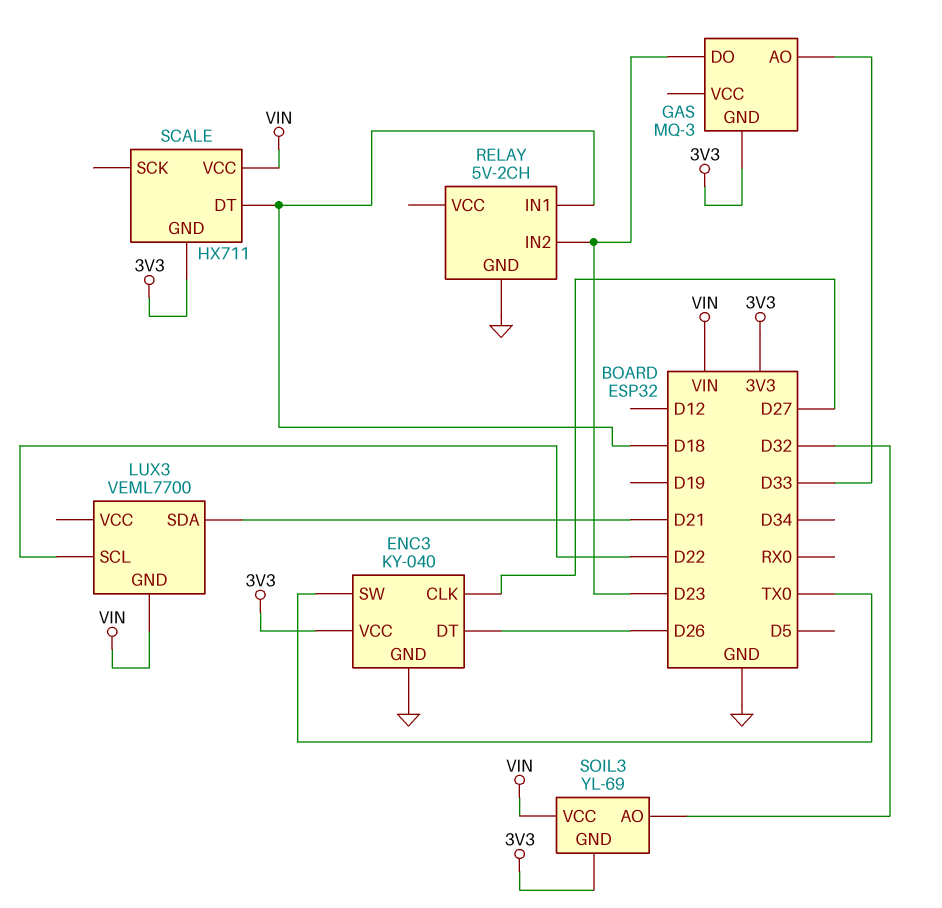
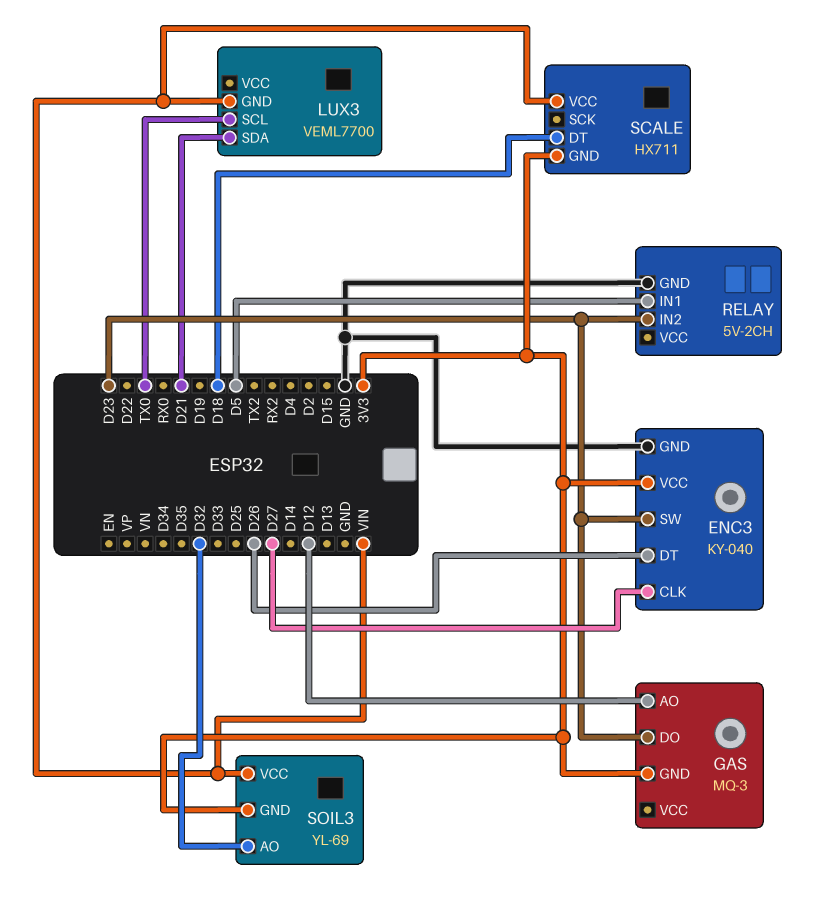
ENC3 pin SW: TX0 -> D23
GAS pin AO: D33 -> D12
LUX3 pin SCL: D22 -> TX0
RELAY pin IN1: D18 -> D5

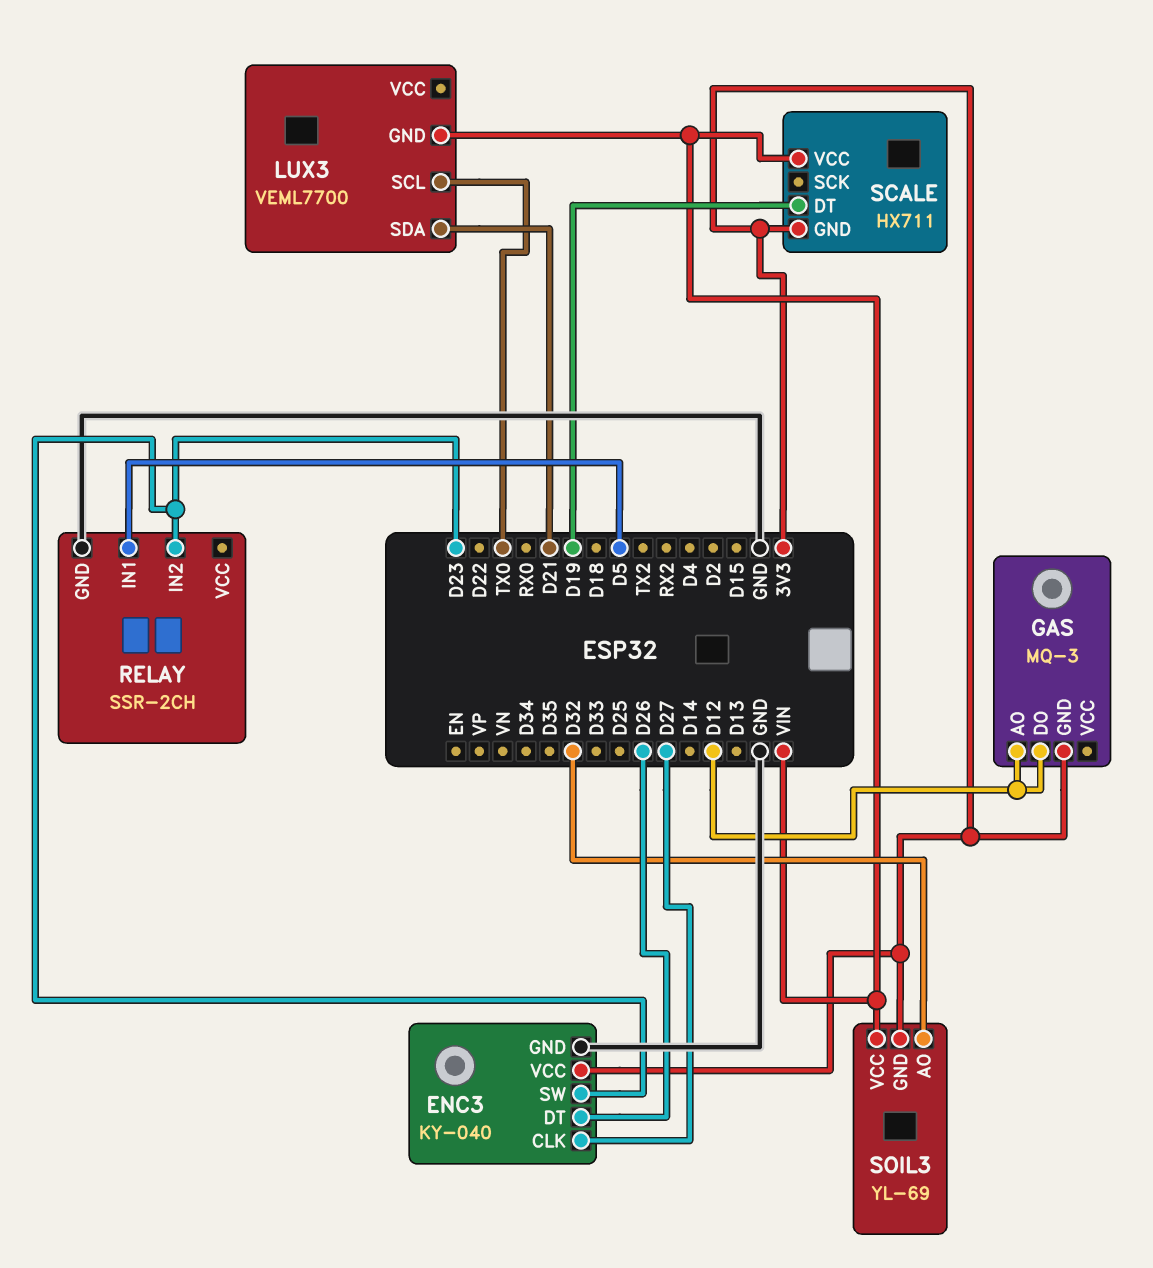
GAS pin DO: D23 -> D12
RELAY: 5V-2CH -> SSR-2CH
SCALE pin DT: D18 -> D19

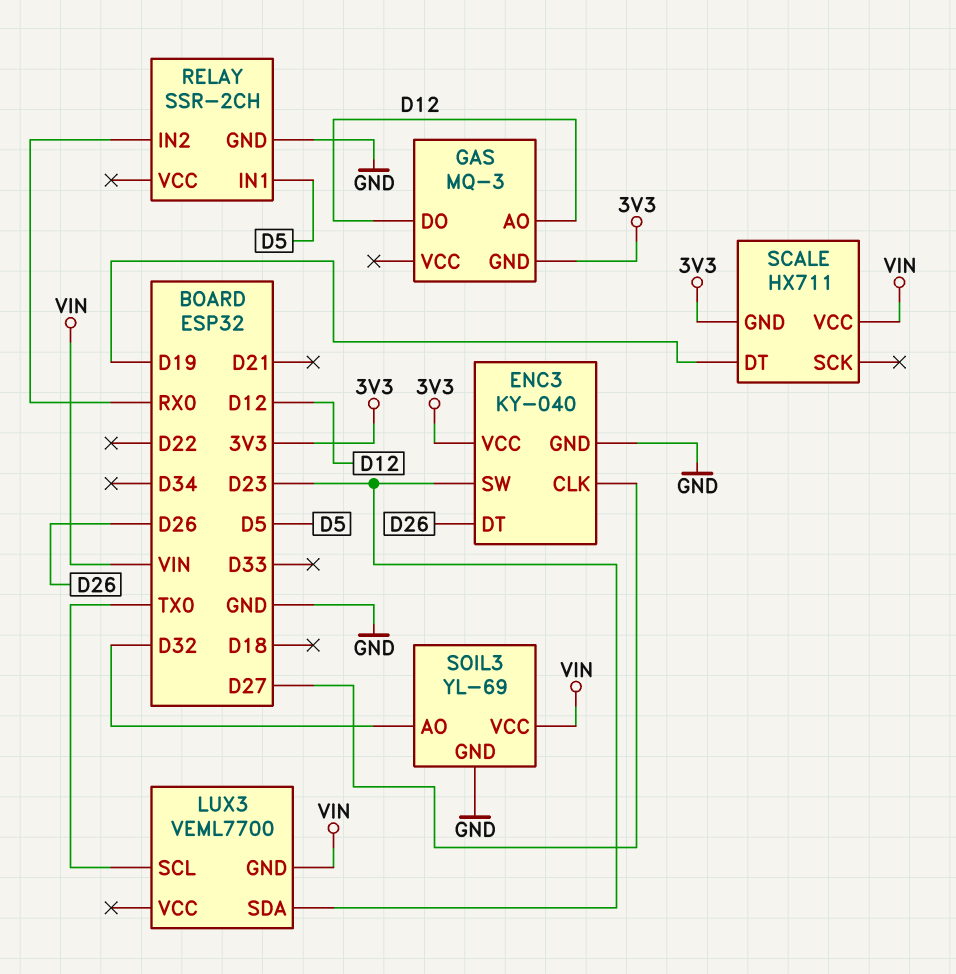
LUX3 pin SDA: D21 -> D23
RELAY pin IN2: D23 -> RX0
SOIL3 pin GND: 3V3 -> GND

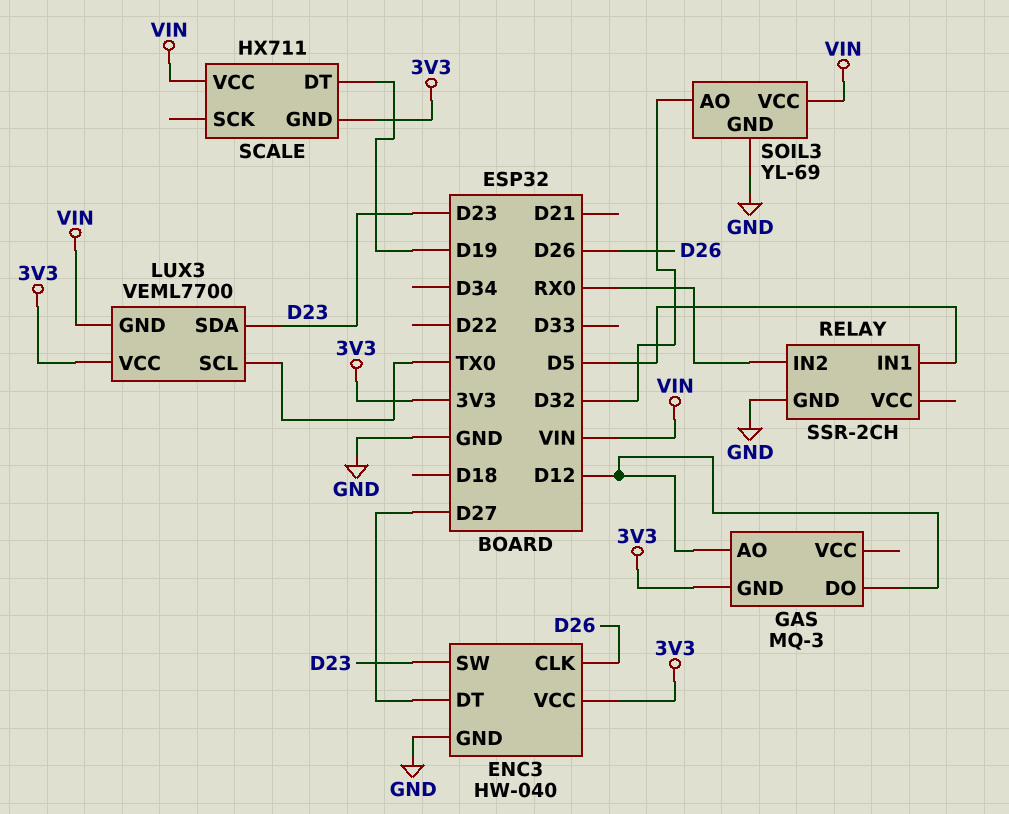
ENC3: KY-040 -> HW-040
ENC3 pin CLK: D27 -> D26
ENC3 pin DT: D26 -> D27
LUX3 pin VCC: none -> 3V3

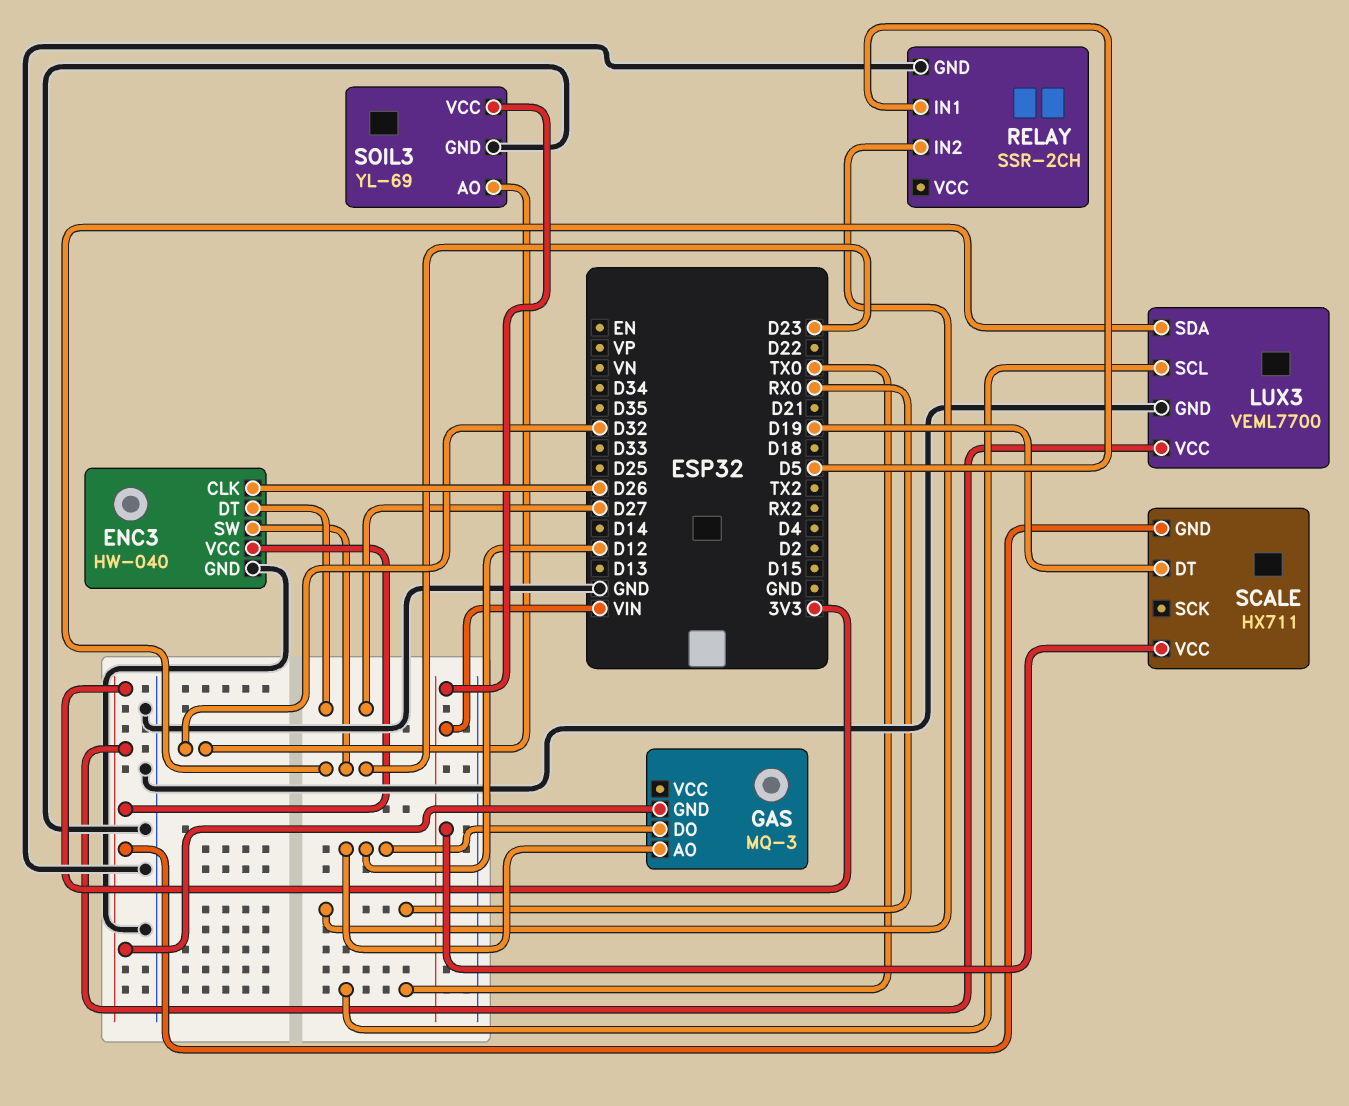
LUX3 pin GND: VIN -> GND

